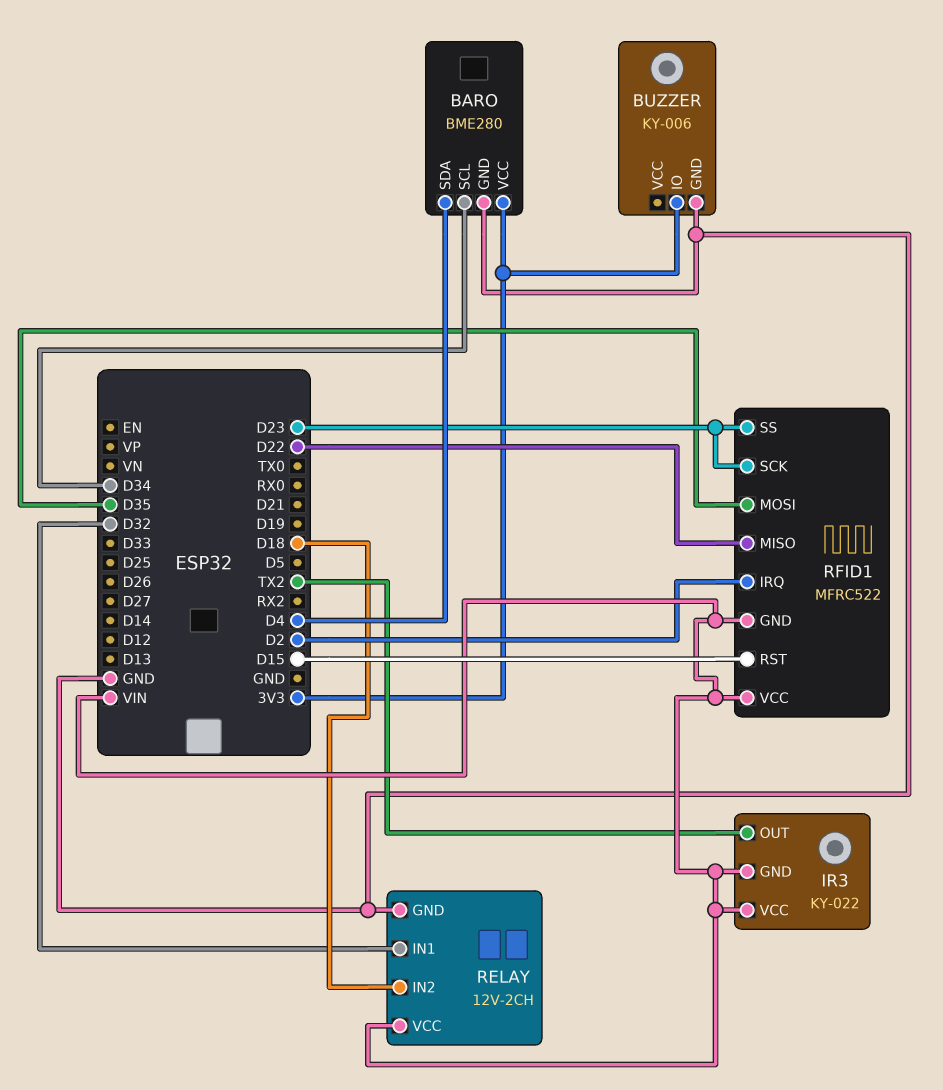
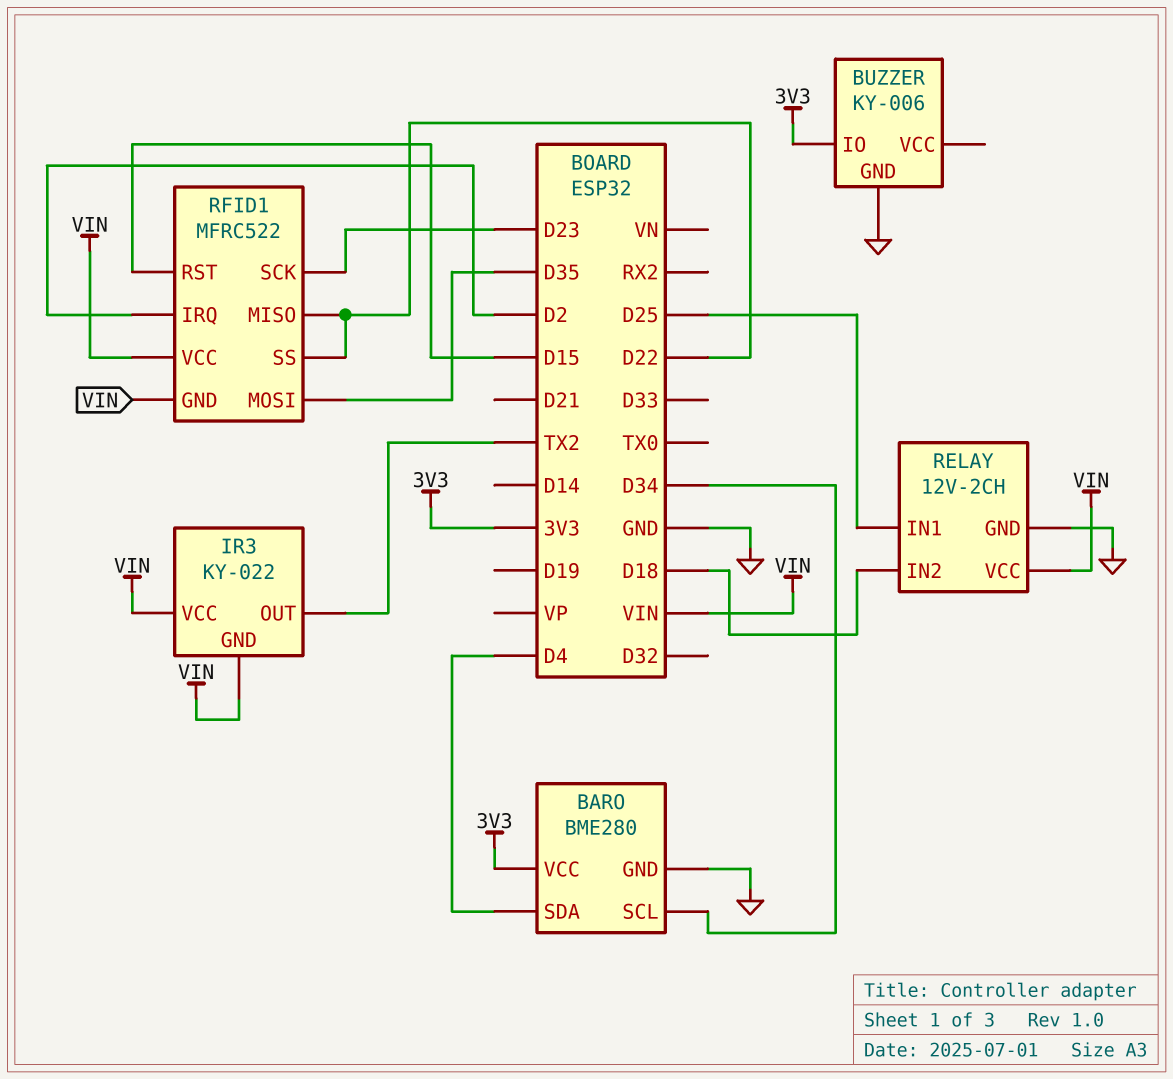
RELAY pin IN1: D32 -> D25
RFID1 pin SS: D23 -> D22

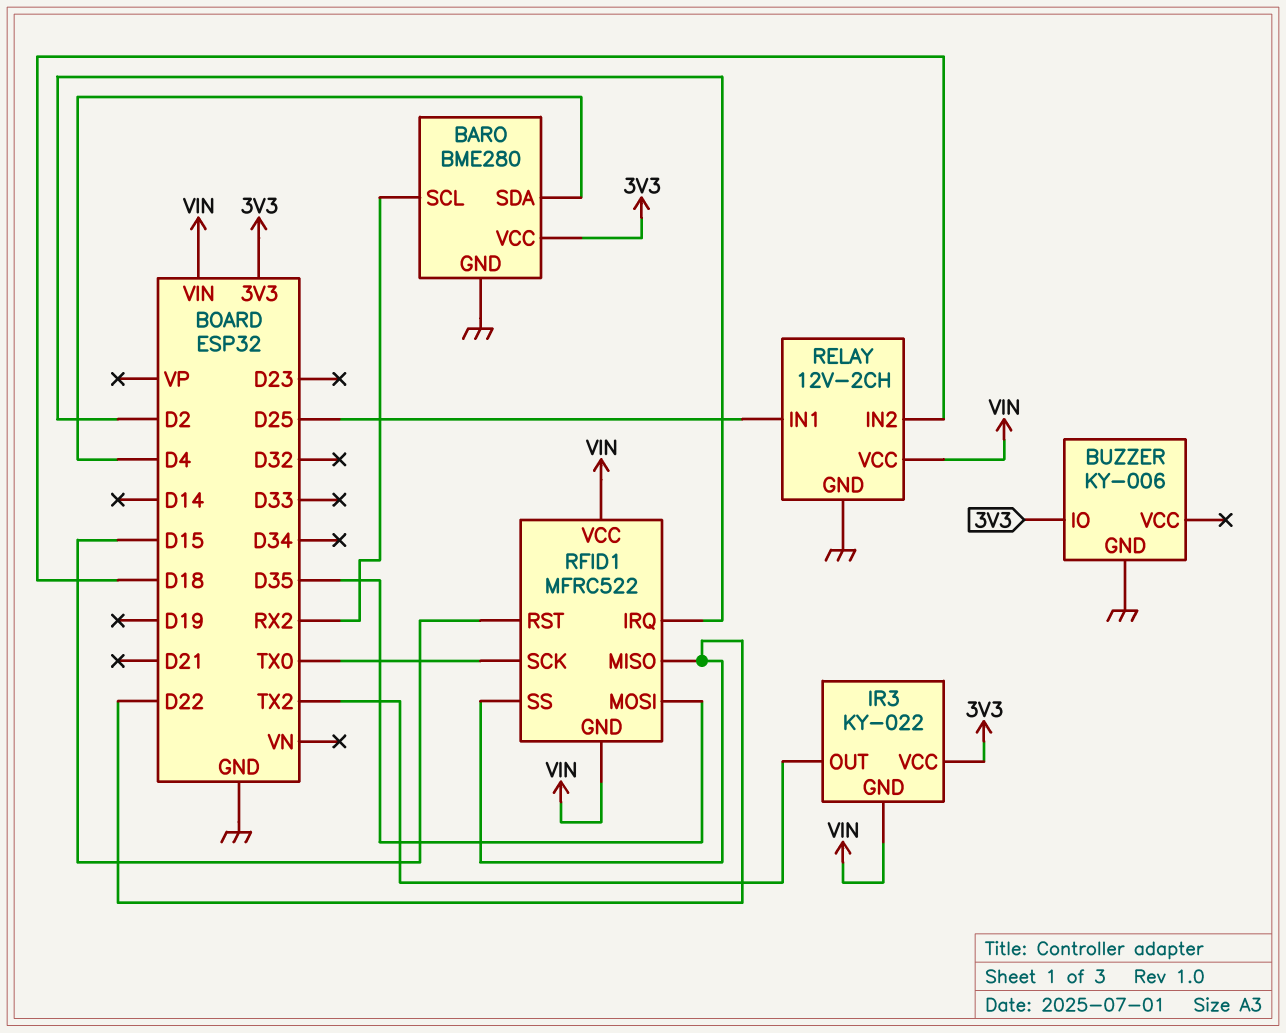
BARO pin SCL: D34 -> RX2
IR3 pin VCC: VIN -> 3V3
RFID1 pin SCK: D23 -> TX0

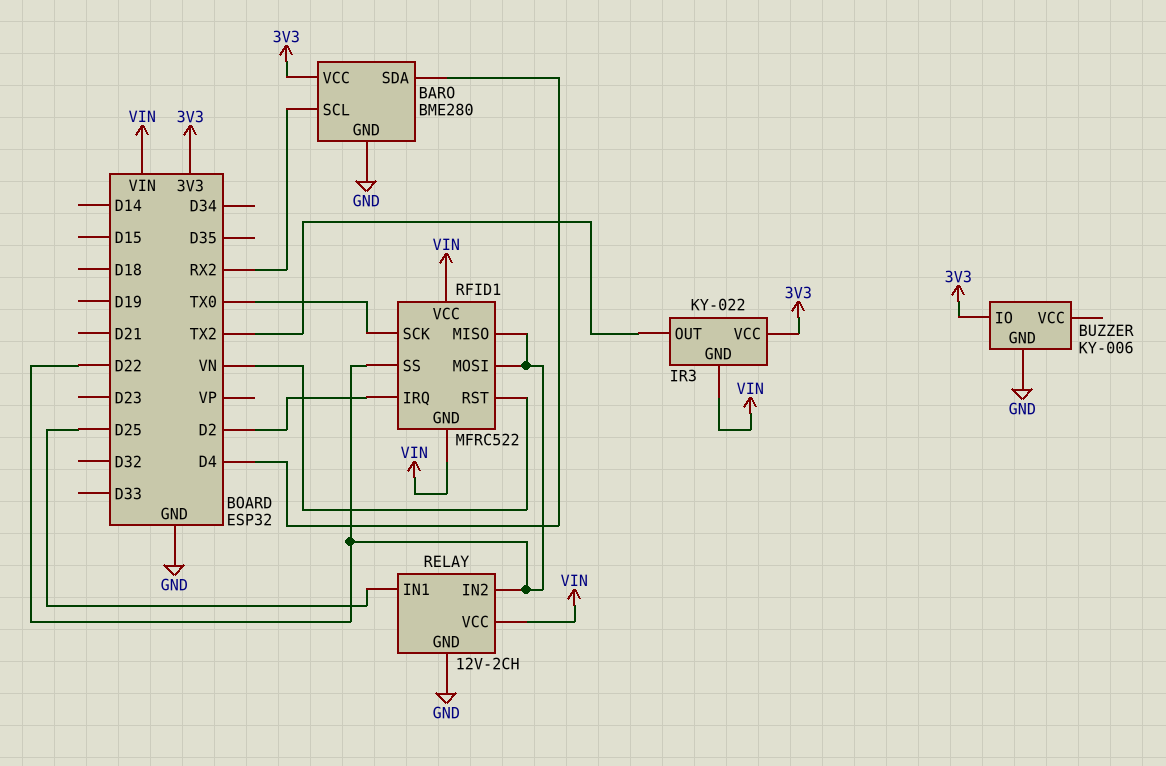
RELAY pin IN2: D18 -> D22
RFID1 pin MOSI: D35 -> D22
RFID1 pin RST: D15 -> VN

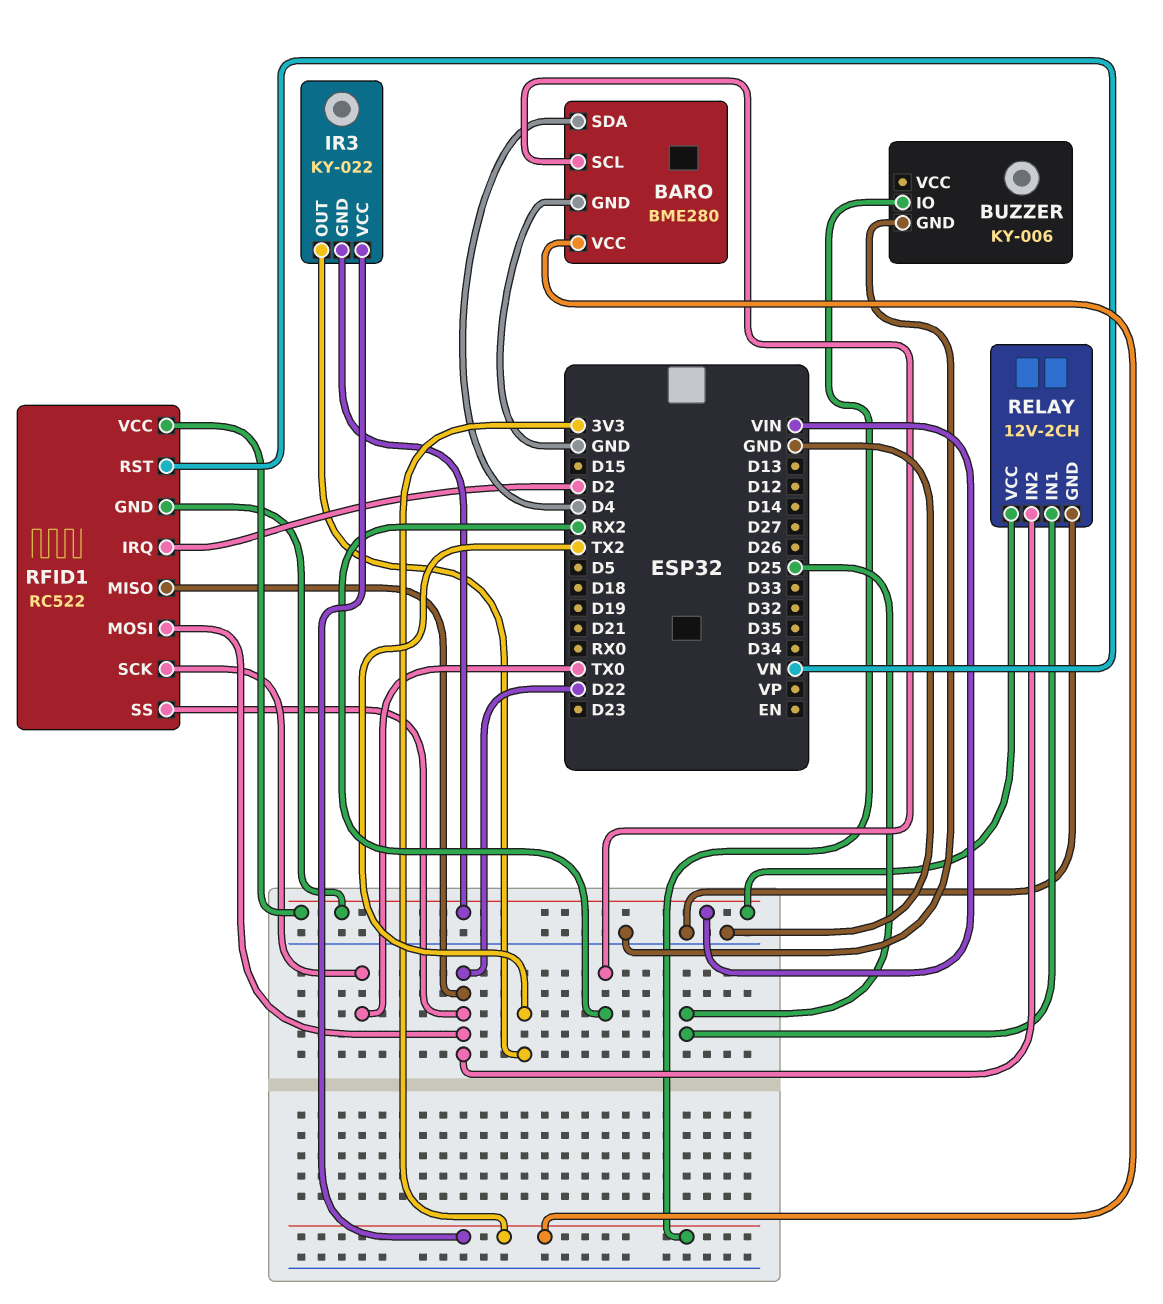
RFID1: MFRC522 -> RC522

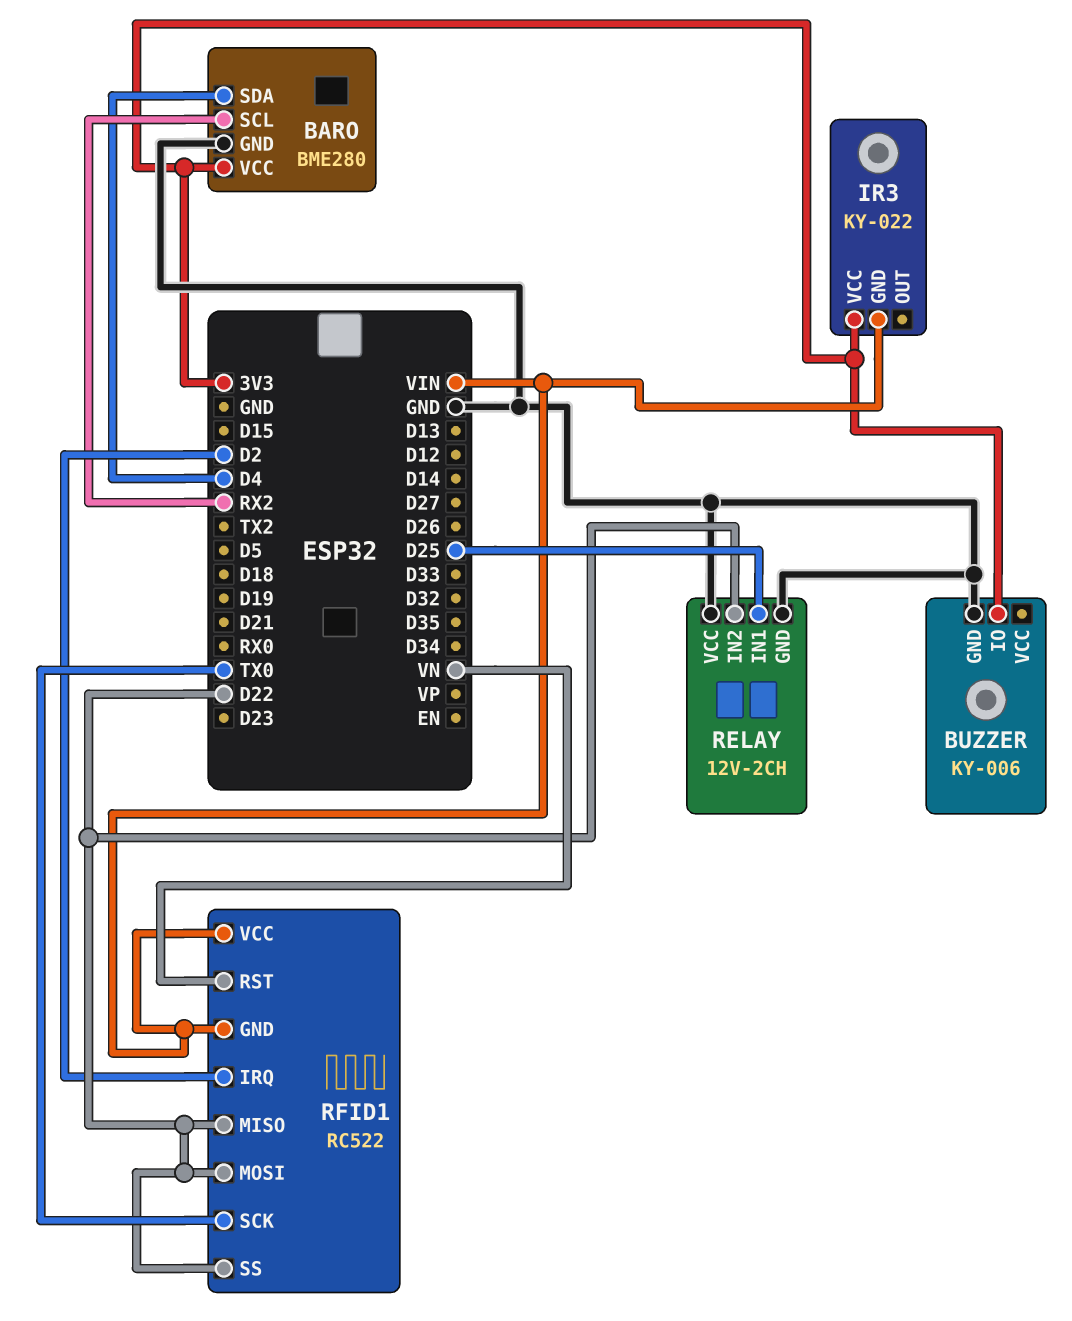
IR3 pin OUT: TX2 -> none
RELAY pin VCC: VIN -> GND

